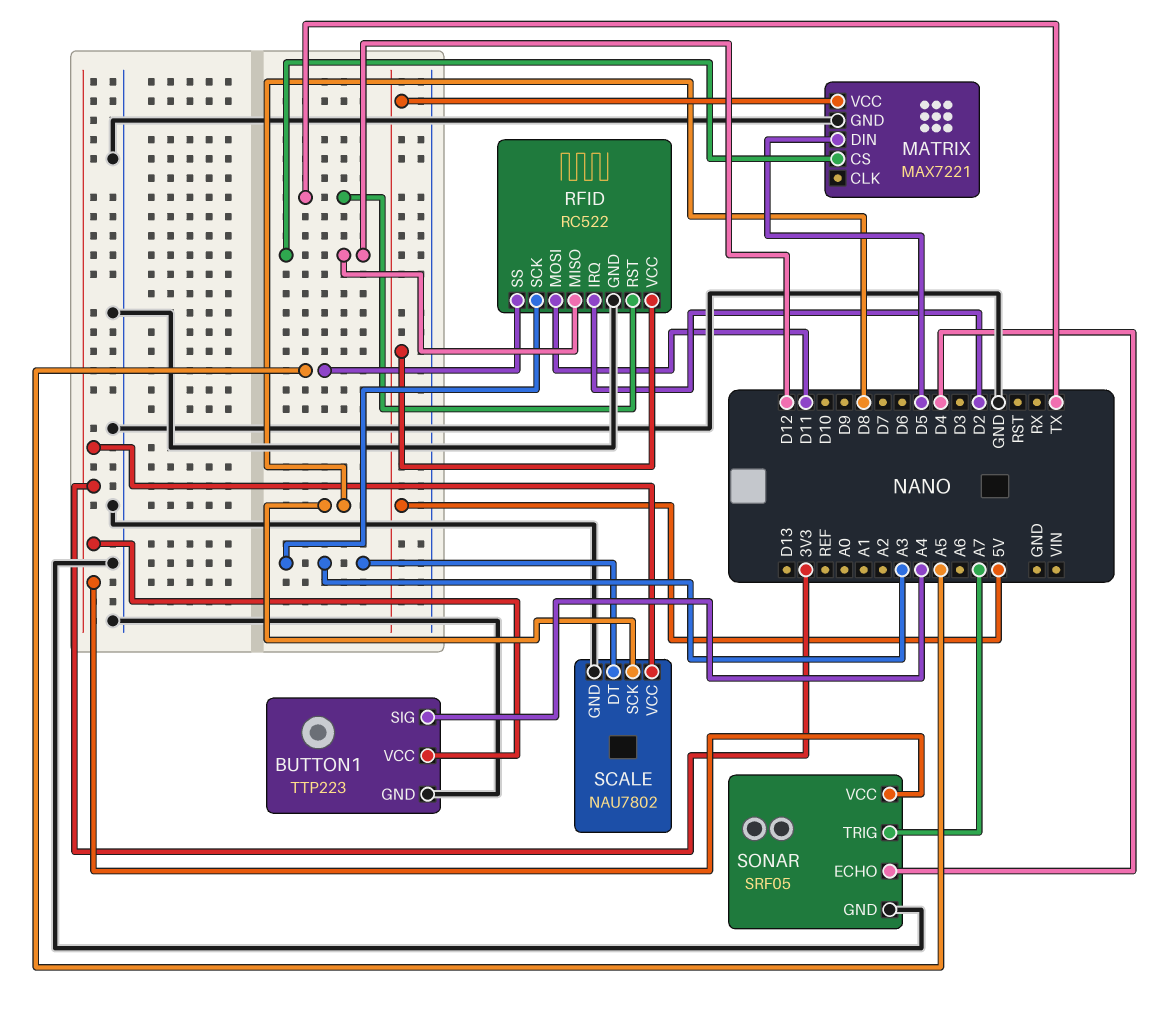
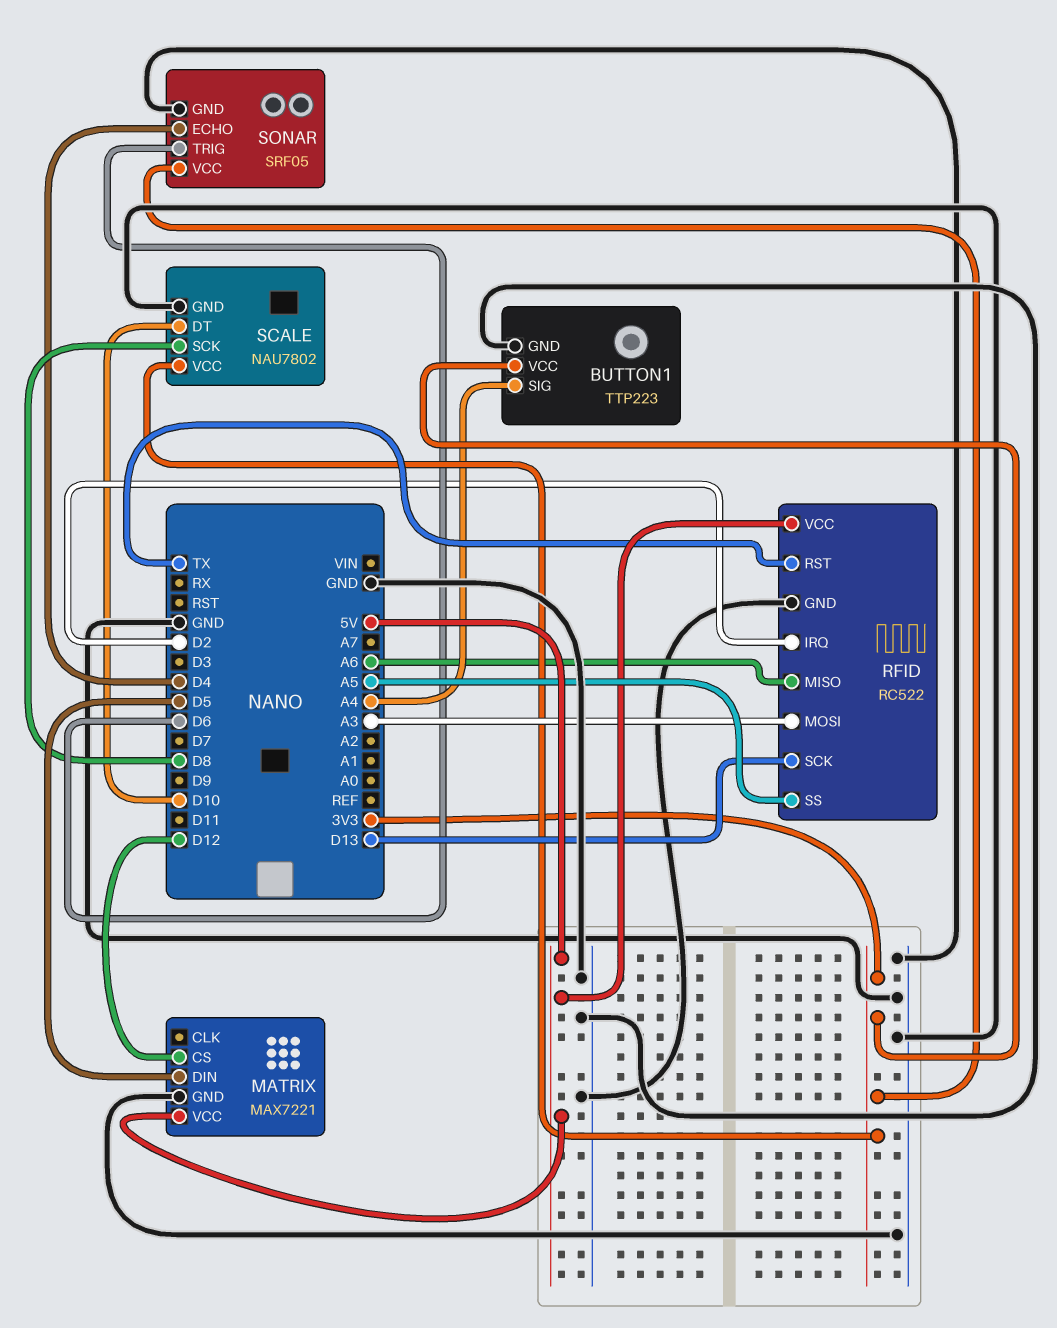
RFID pin MISO: D12 -> A6
RFID pin MOSI: D11 -> A3
RFID pin SCK: A3 -> D13
SCALE pin DT: A3 -> D10
SONAR pin TRIG: A7 -> D6

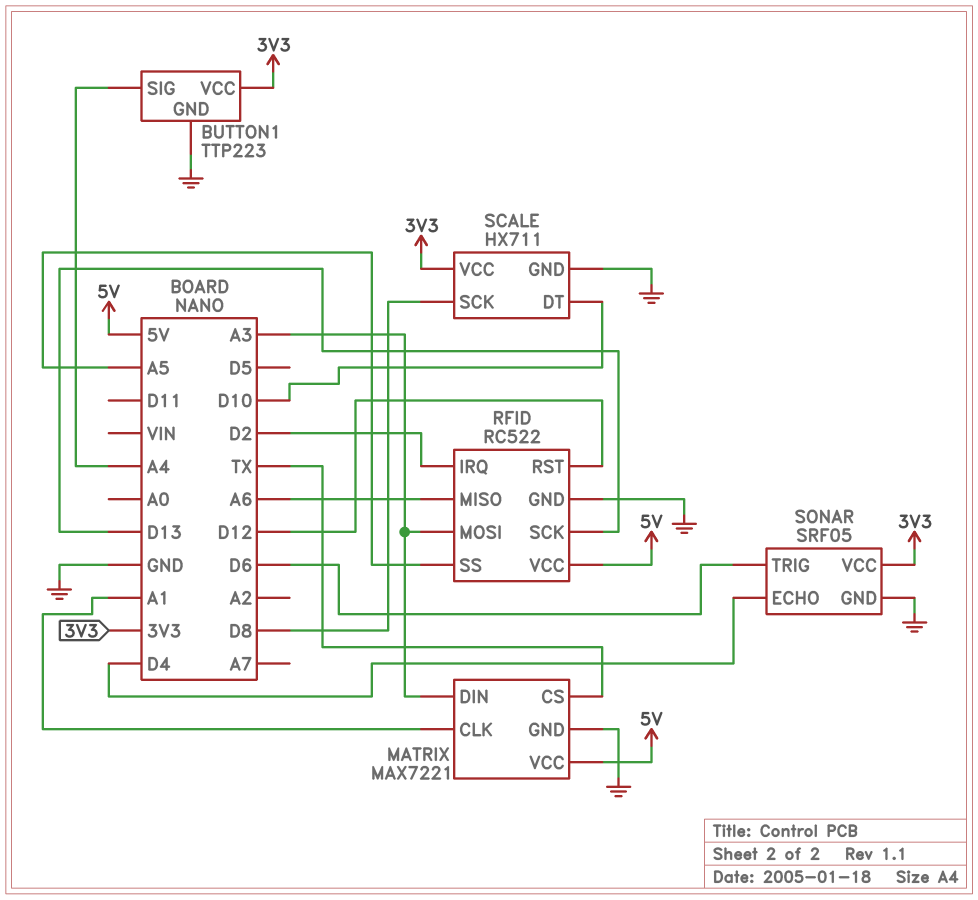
MATRIX pin CLK: none -> A1
MATRIX pin CS: D12 -> TX
MATRIX pin DIN: D5 -> A3
RFID pin RST: TX -> D12
SCALE: NAU7802 -> HX711

